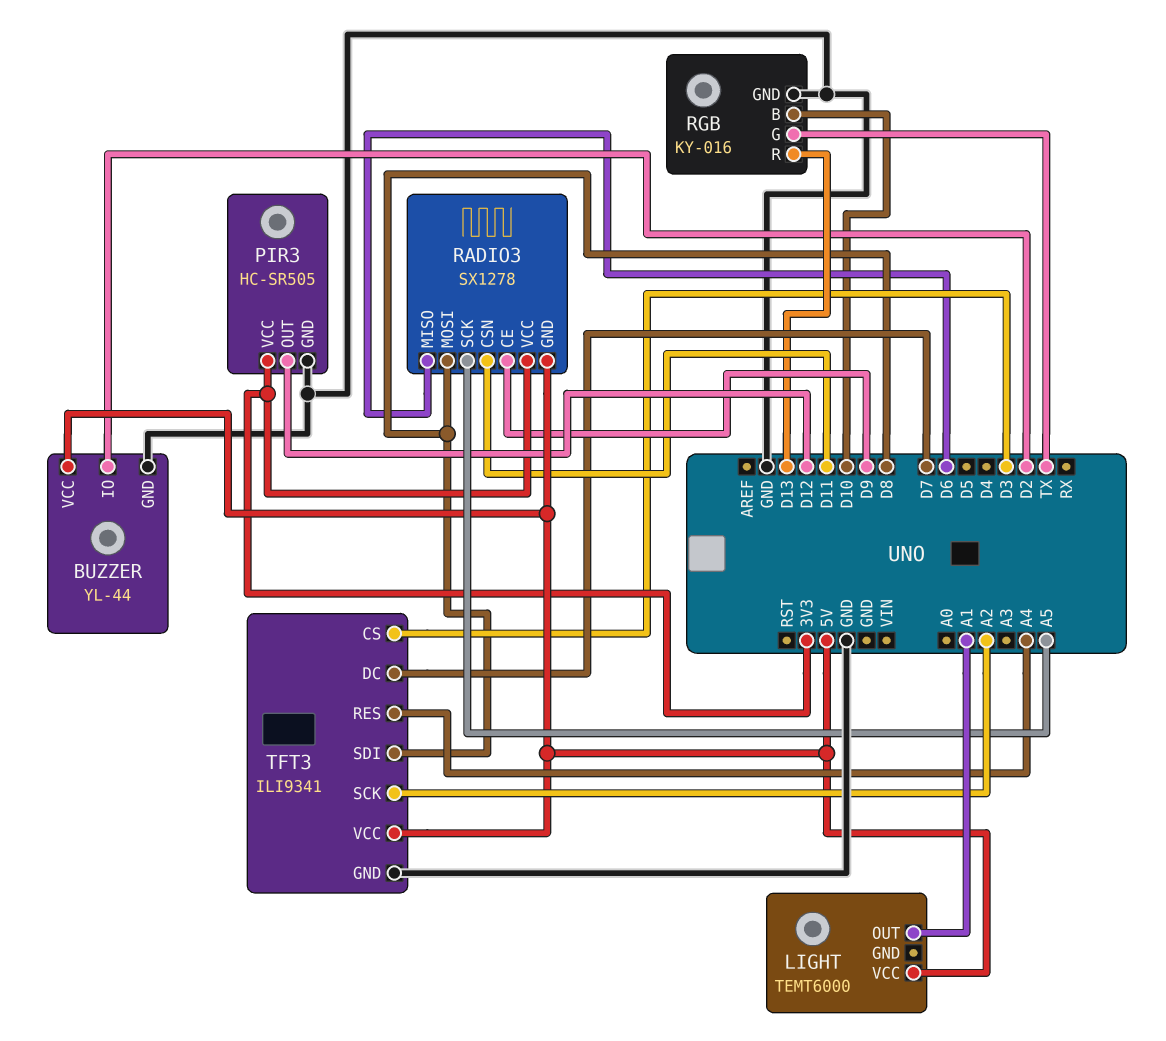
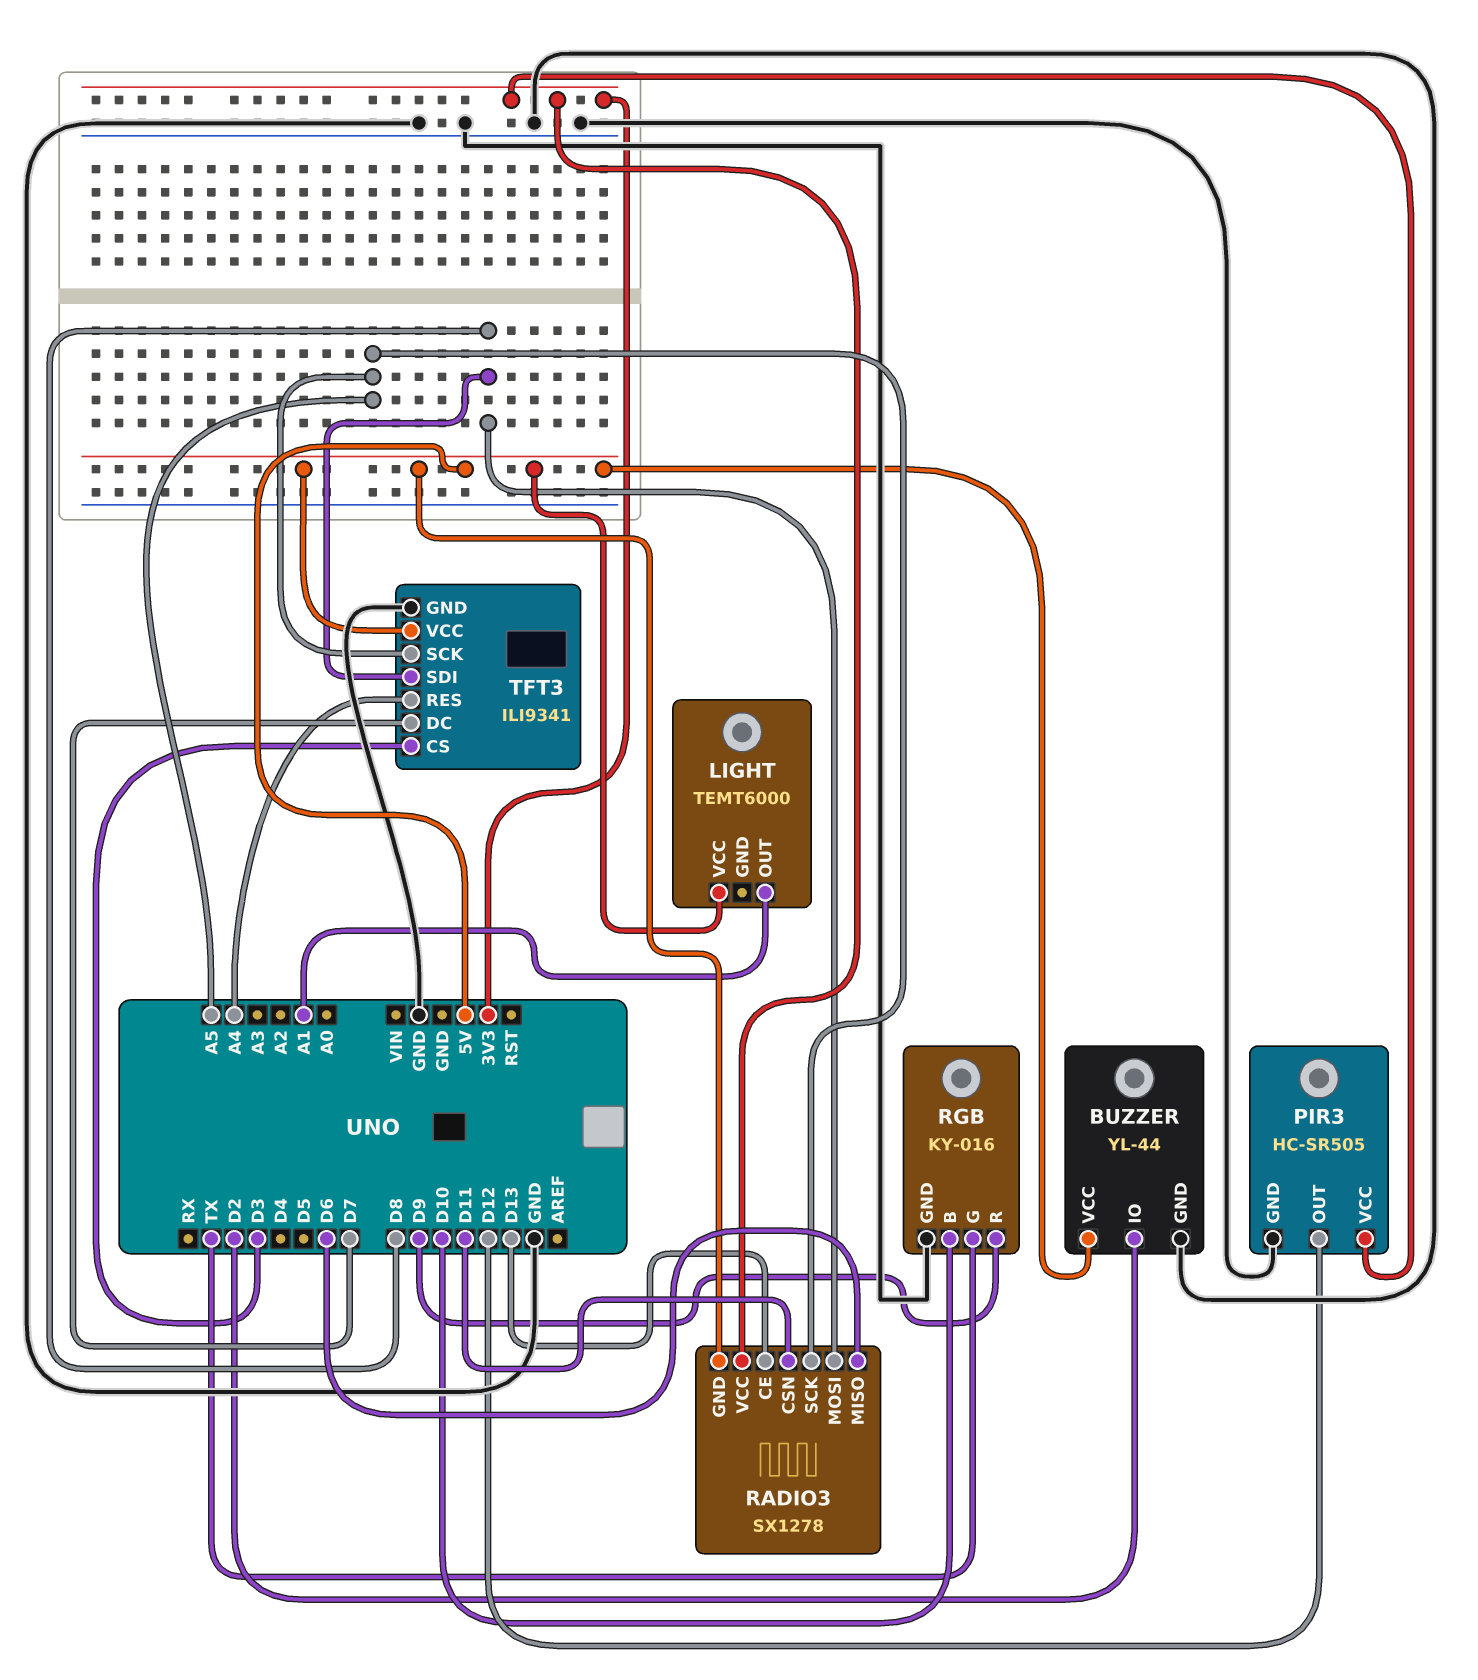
RADIO3 pin CE: D9 -> D13
RGB pin R: D13 -> D9
TFT3 pin SCK: A2 -> A5

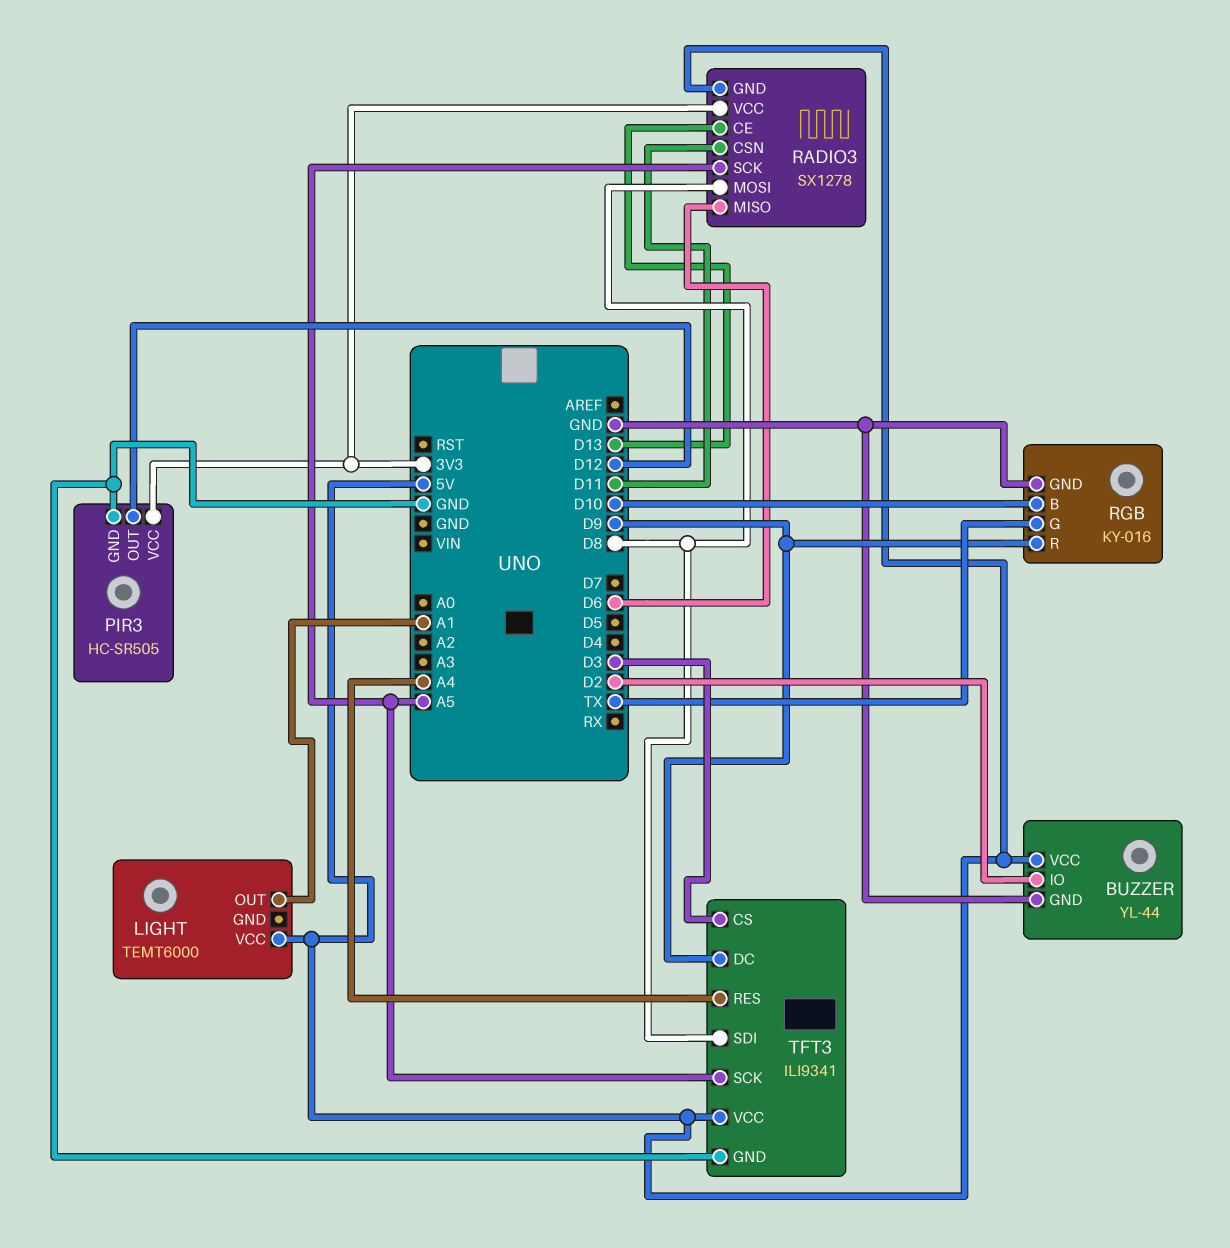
TFT3 pin DC: D7 -> D9

